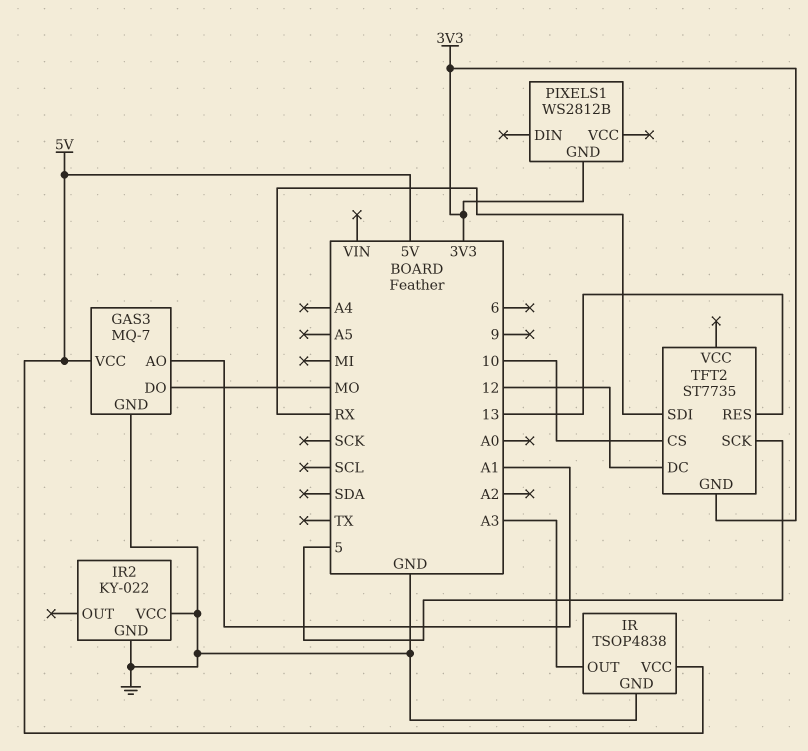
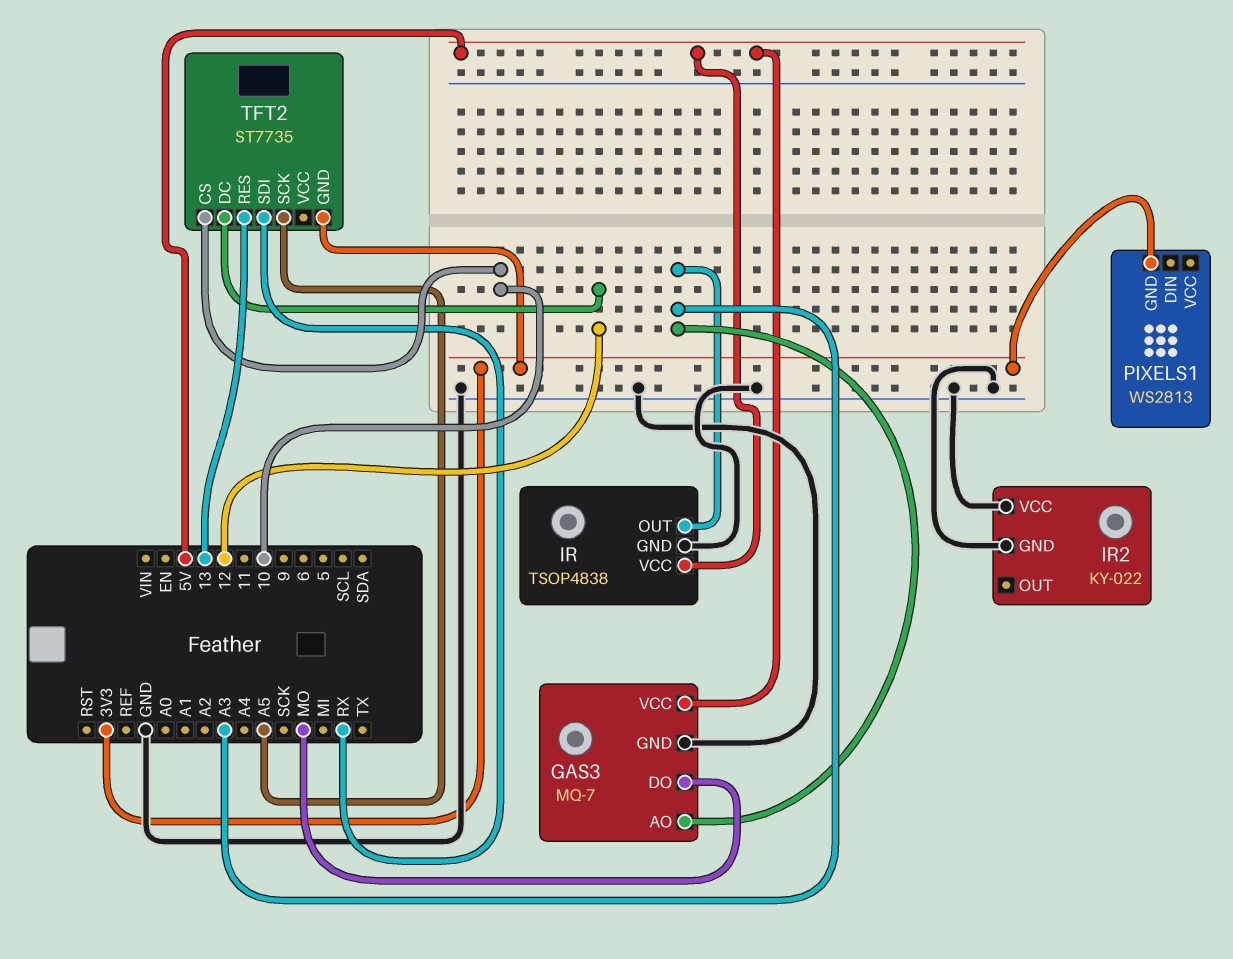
GAS3 pin AO: A1 -> A3
PIXELS1: WS2812B -> WS2813
TFT2 pin SCK: 5 -> A5

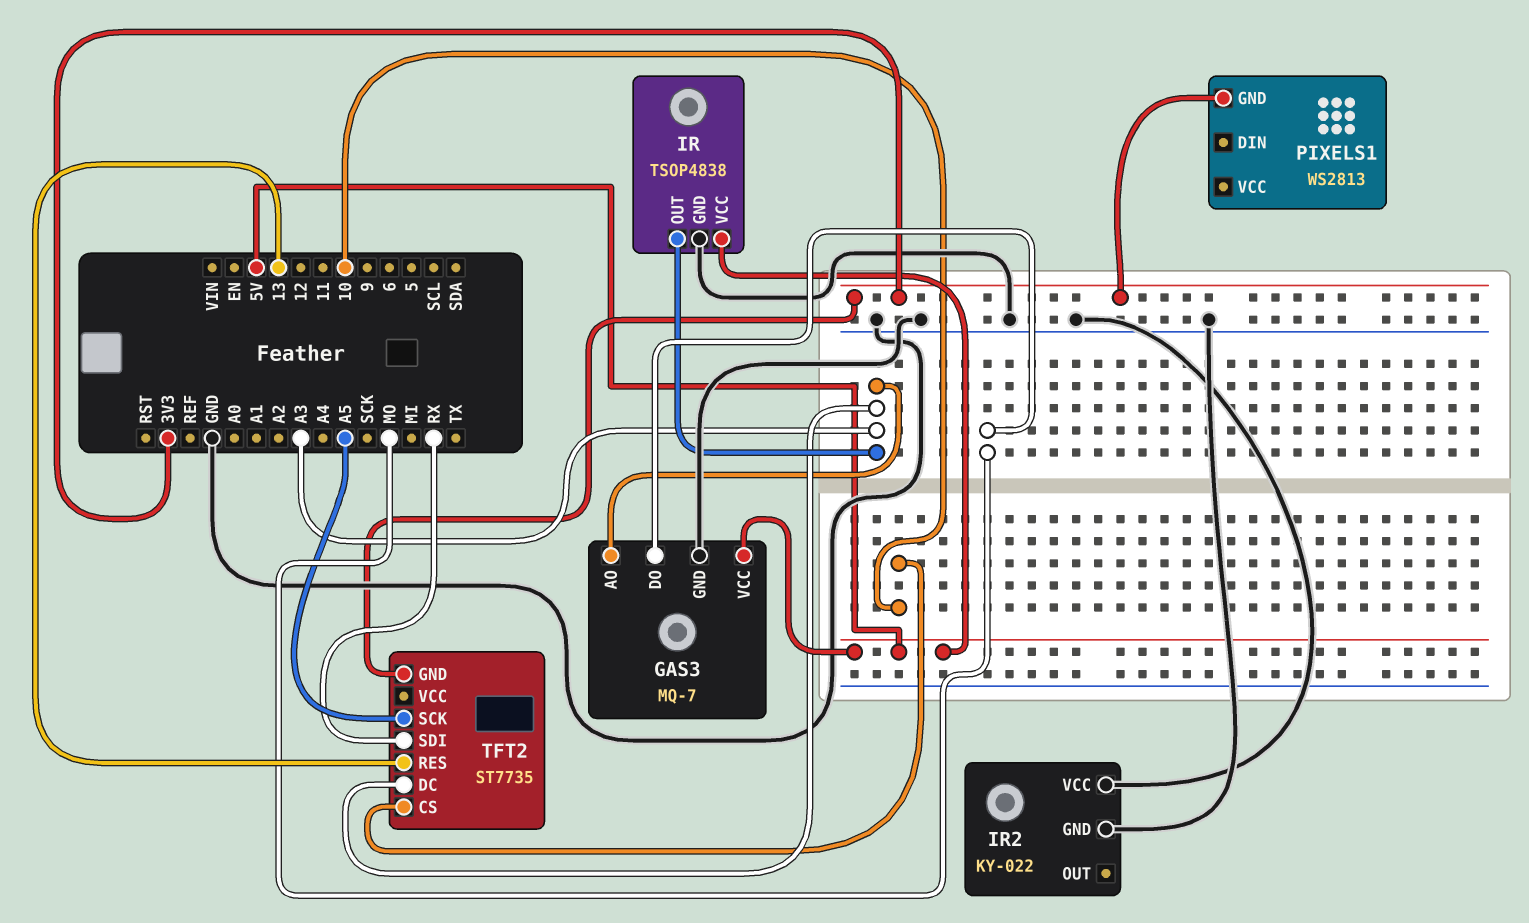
TFT2 pin DC: 12 -> A3

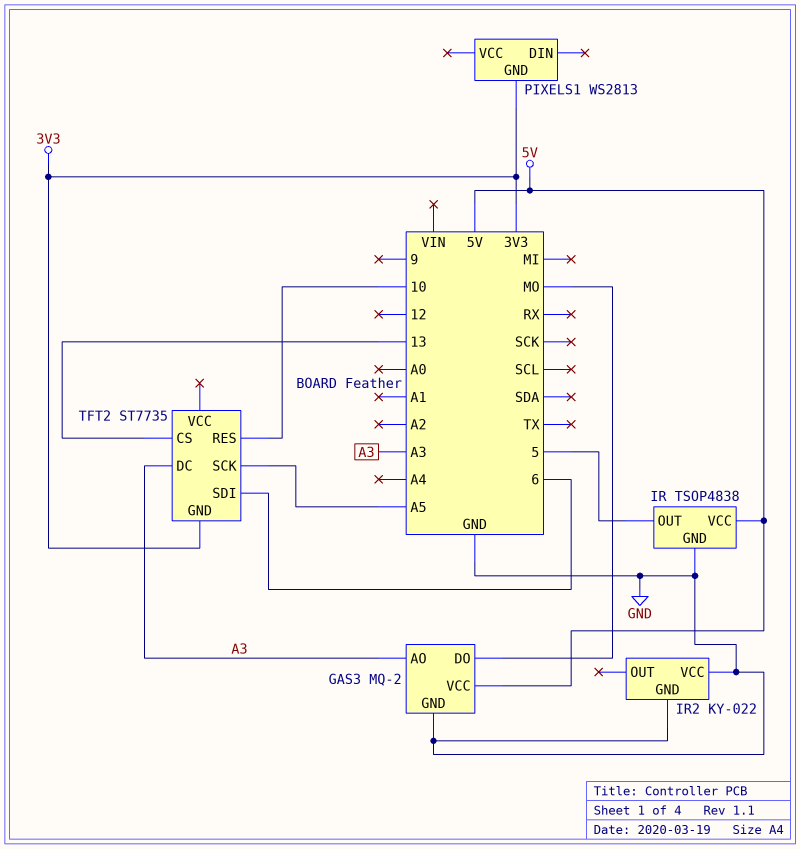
GAS3: MQ-7 -> MQ-2
IR pin OUT: A3 -> 5
TFT2 pin CS: 10 -> 13
TFT2 pin RES: 13 -> 10
TFT2 pin SDI: RX -> 6

